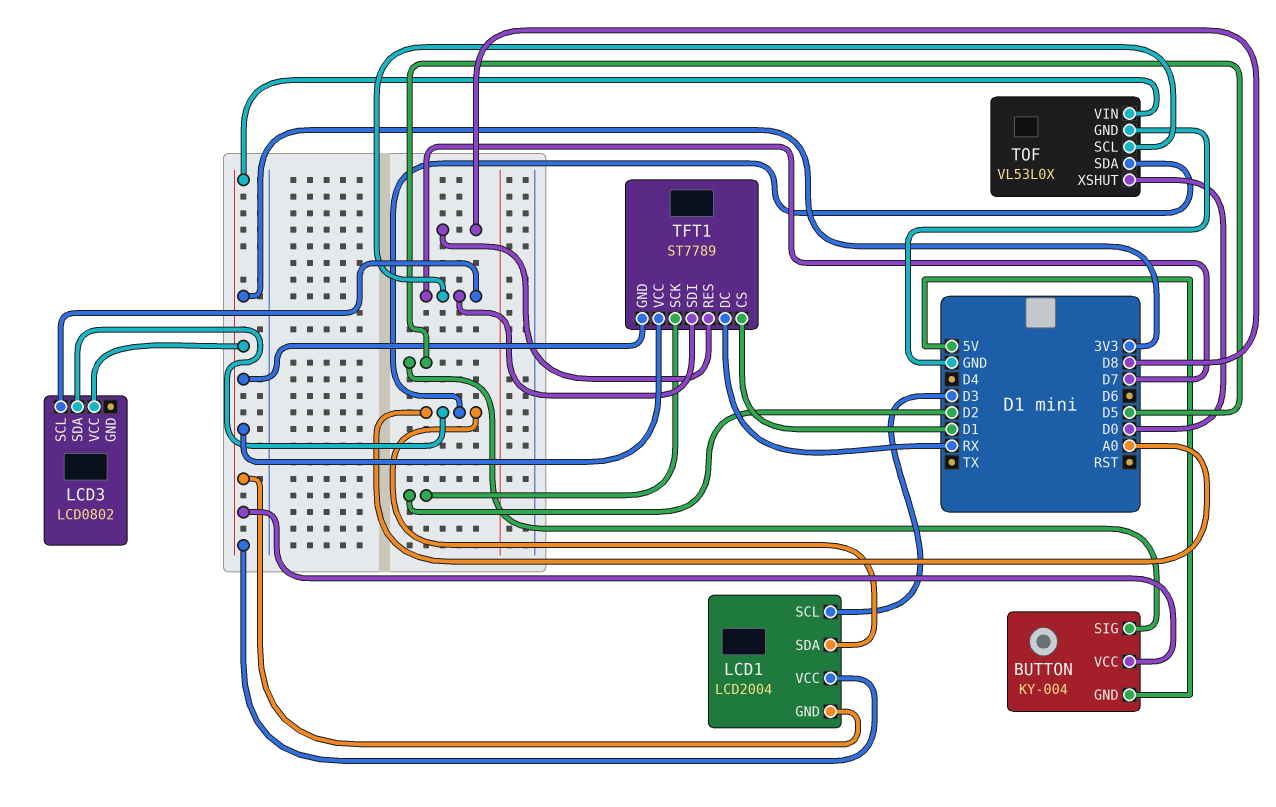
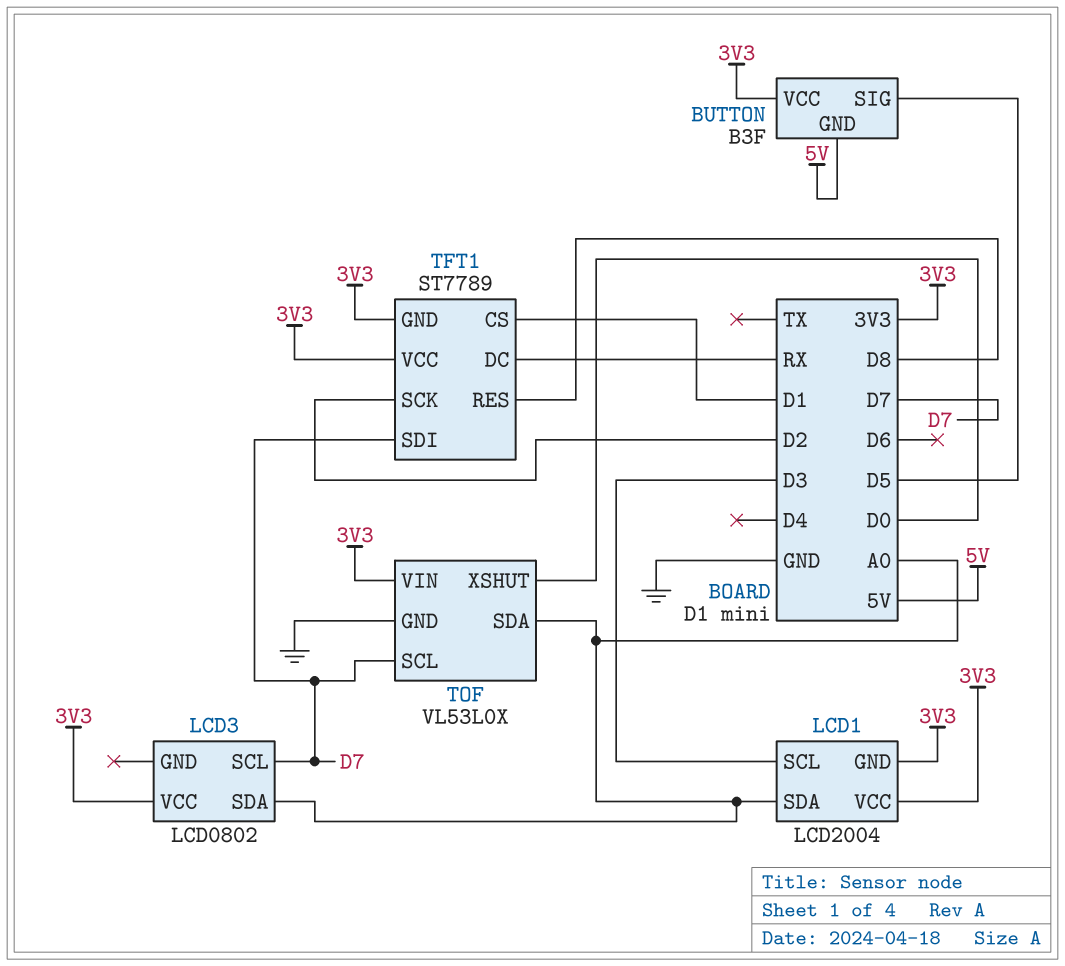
BUTTON: KY-004 -> B3F

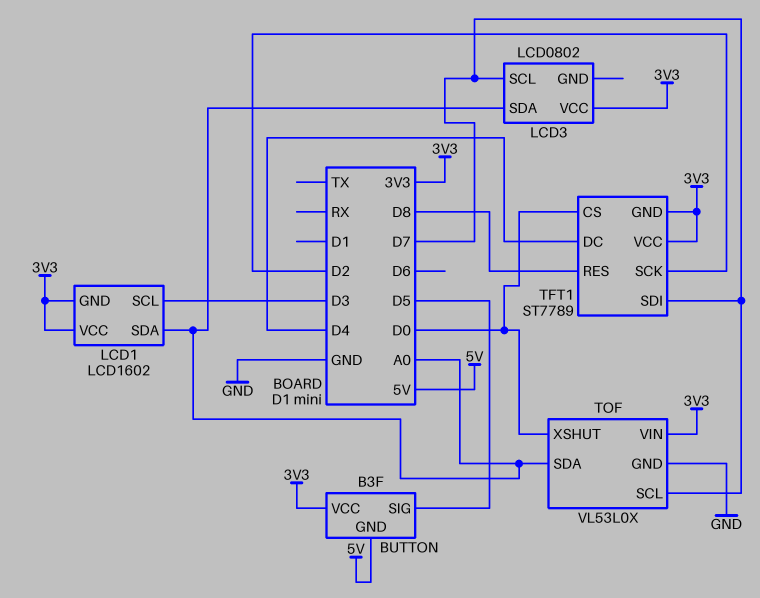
LCD1: LCD2004 -> LCD1602
TFT1 pin CS: D1 -> D0
TFT1 pin DC: RX -> D4

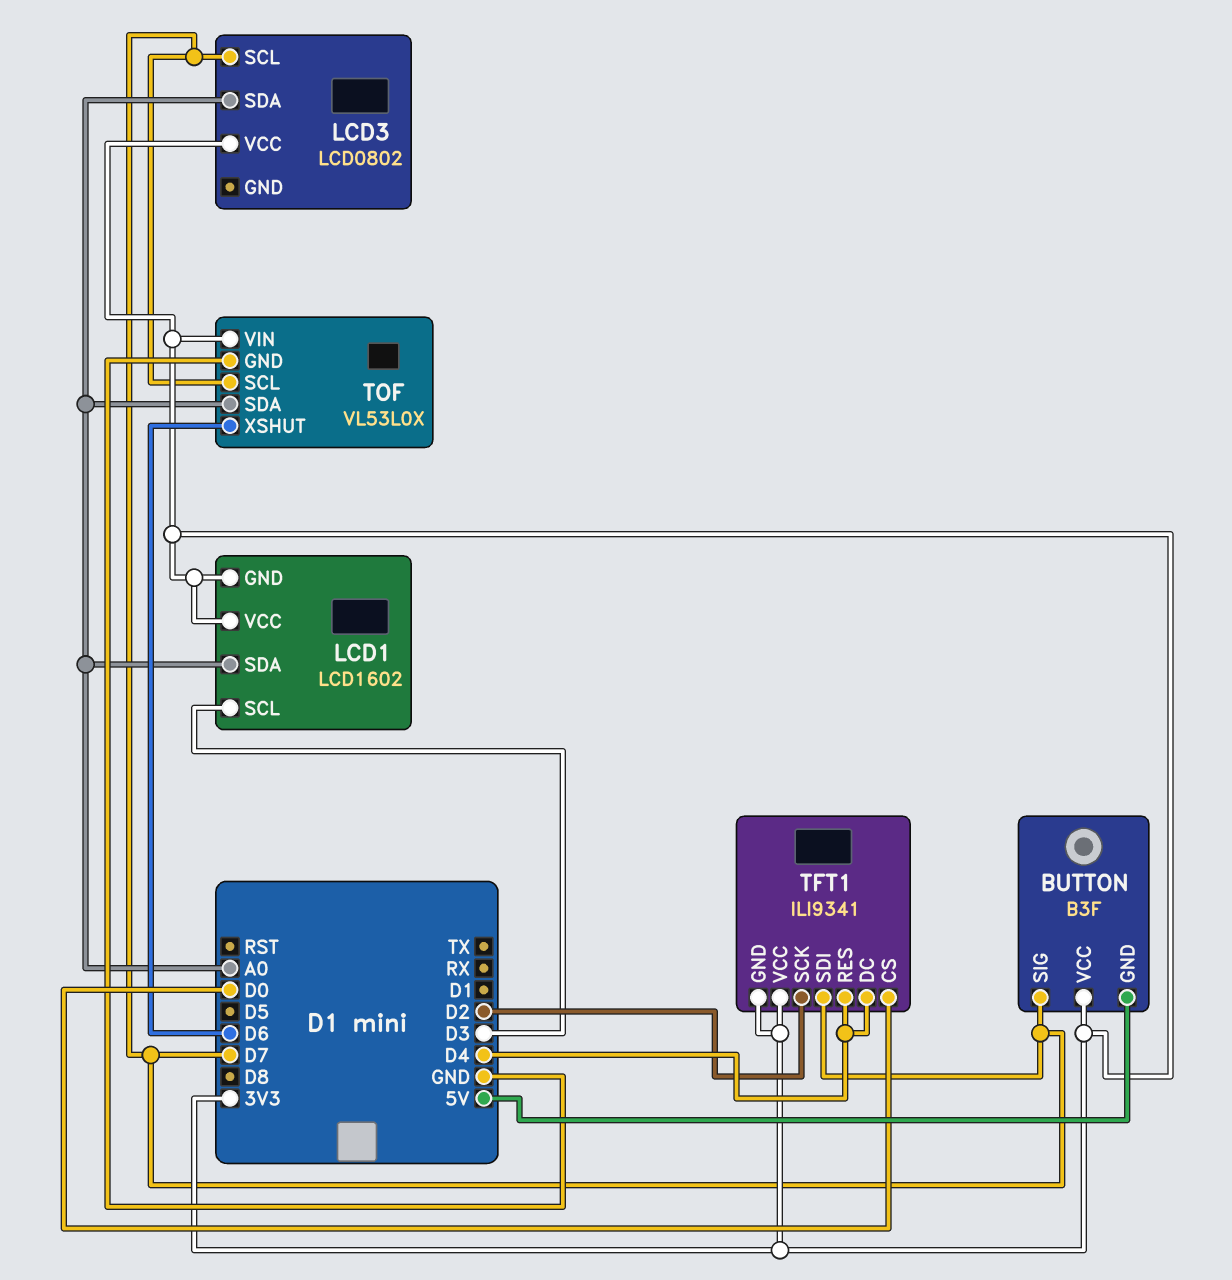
BUTTON pin SIG: D5 -> D7
TFT1: ST7789 -> ILI9341
TFT1 pin RES: D8 -> D4
TOF pin XSHUT: D0 -> D6

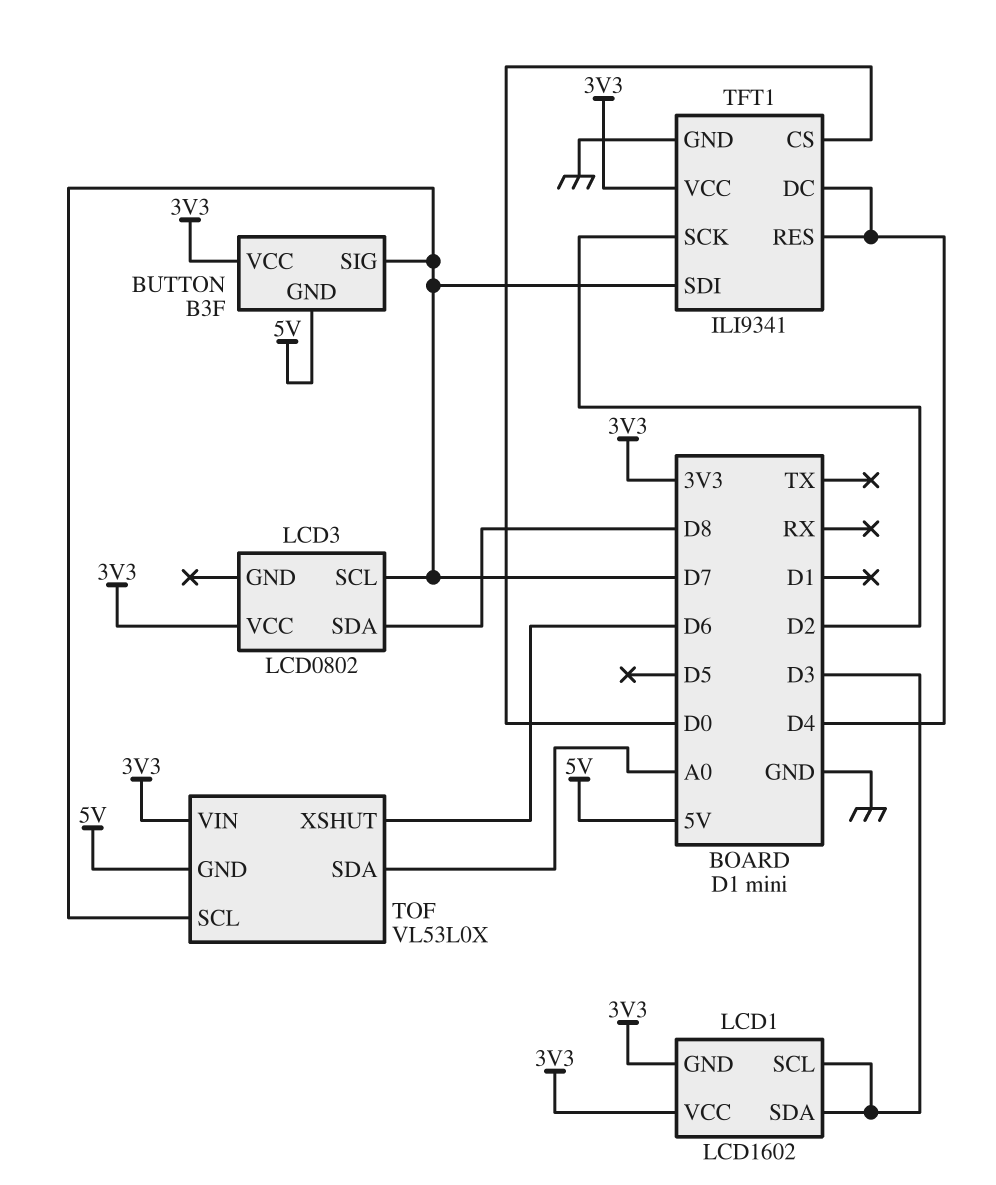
LCD1 pin SDA: A0 -> D3
LCD3 pin SDA: A0 -> D8
TFT1 pin GND: 3V3 -> GND
TOF pin GND: GND -> 5V

